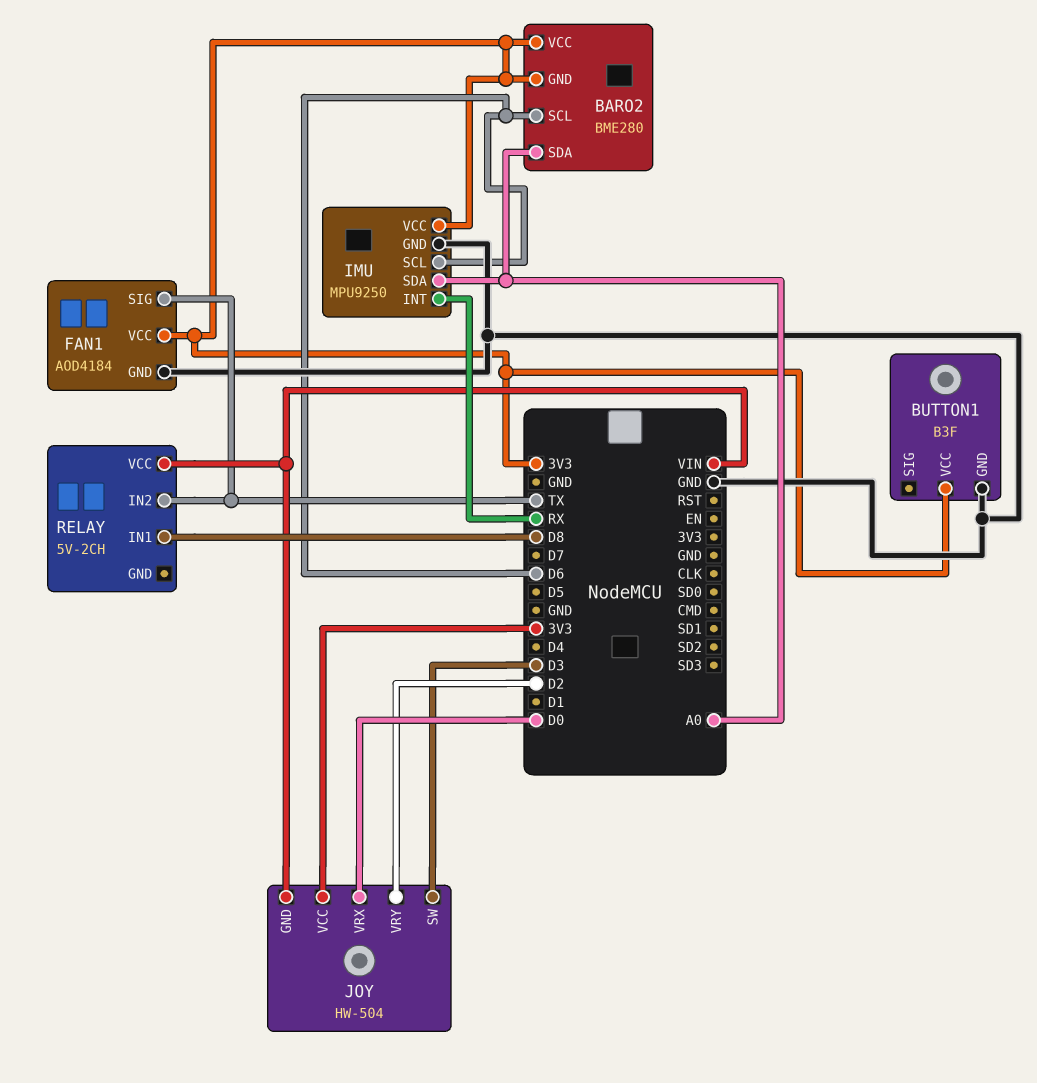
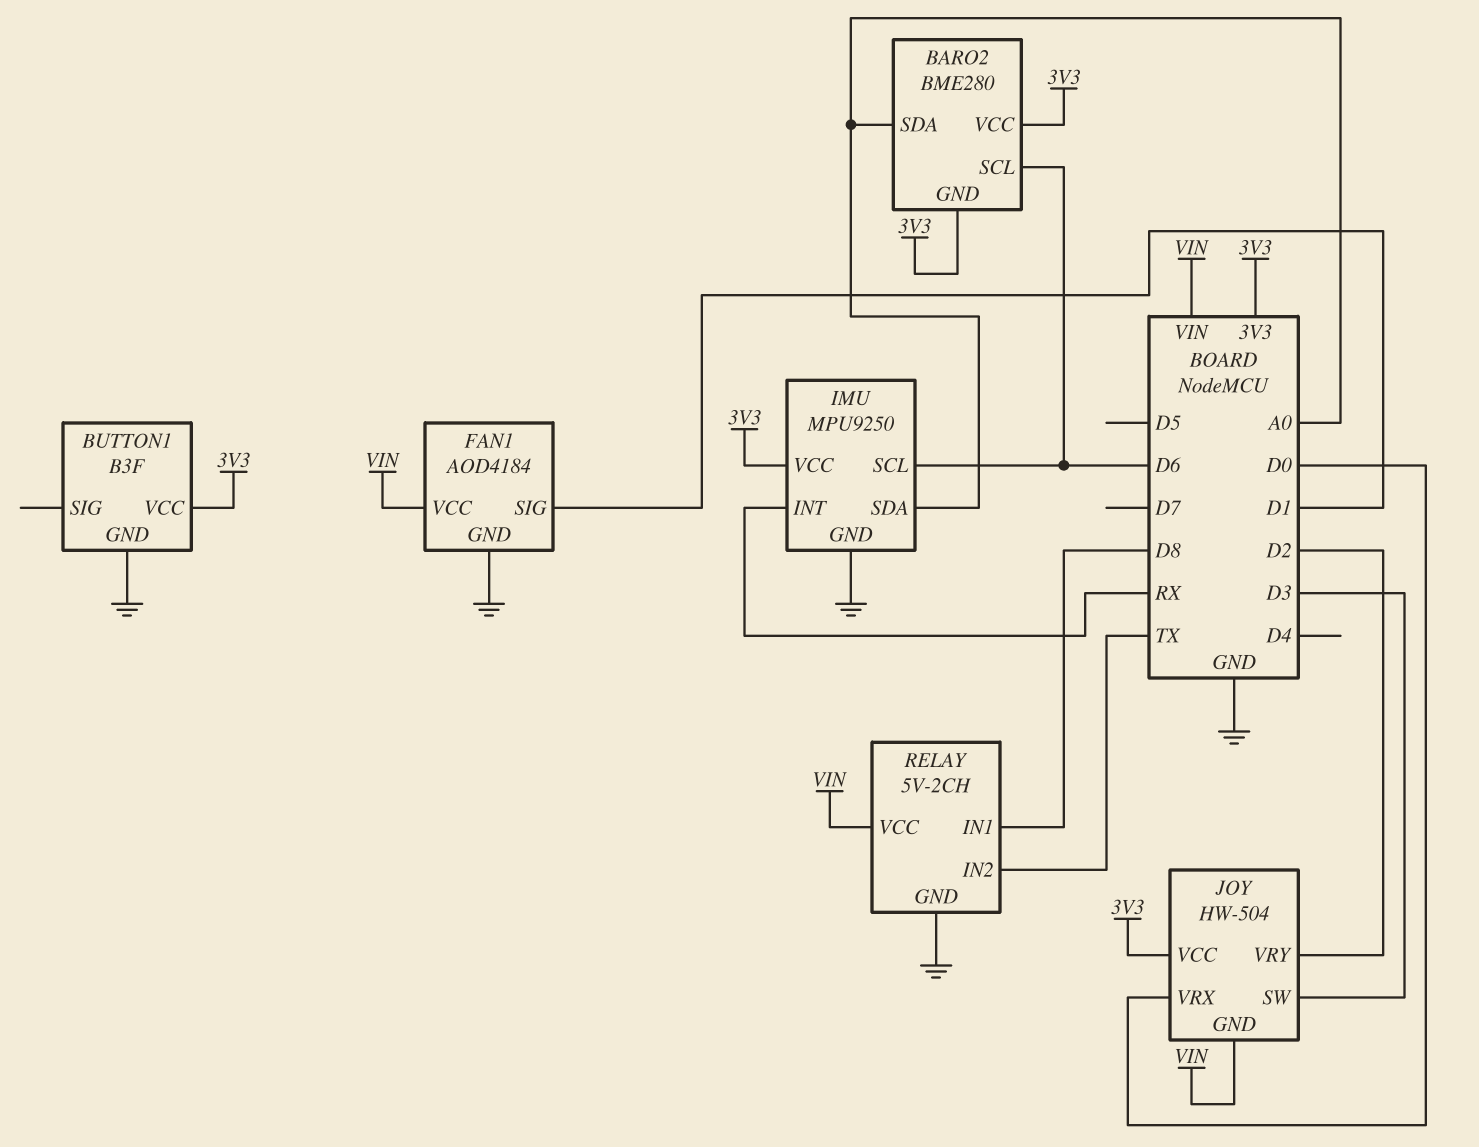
FAN1 pin SIG: TX -> D1
FAN1 pin VCC: 3V3 -> VIN
RELAY pin GND: none -> GND

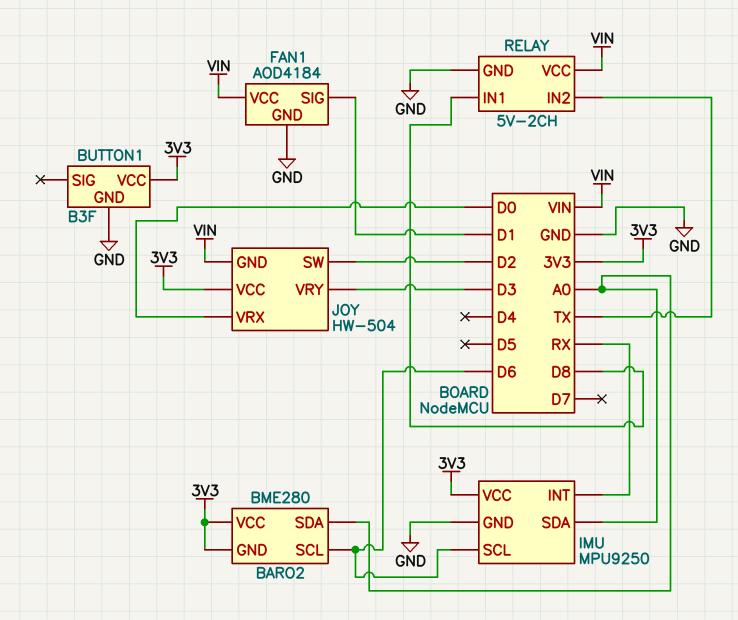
JOY pin SW: D3 -> D2
JOY pin VRY: D2 -> D3

